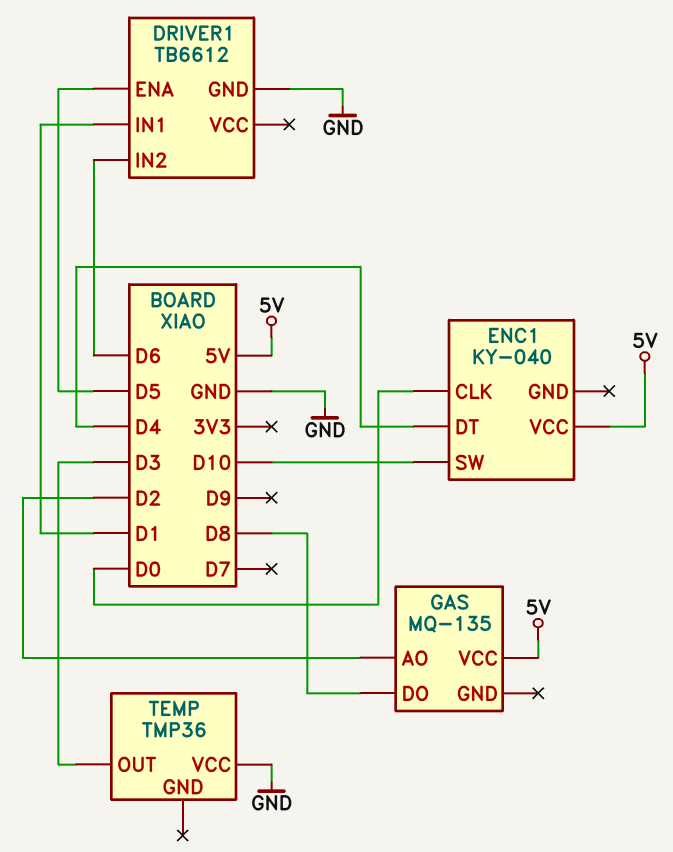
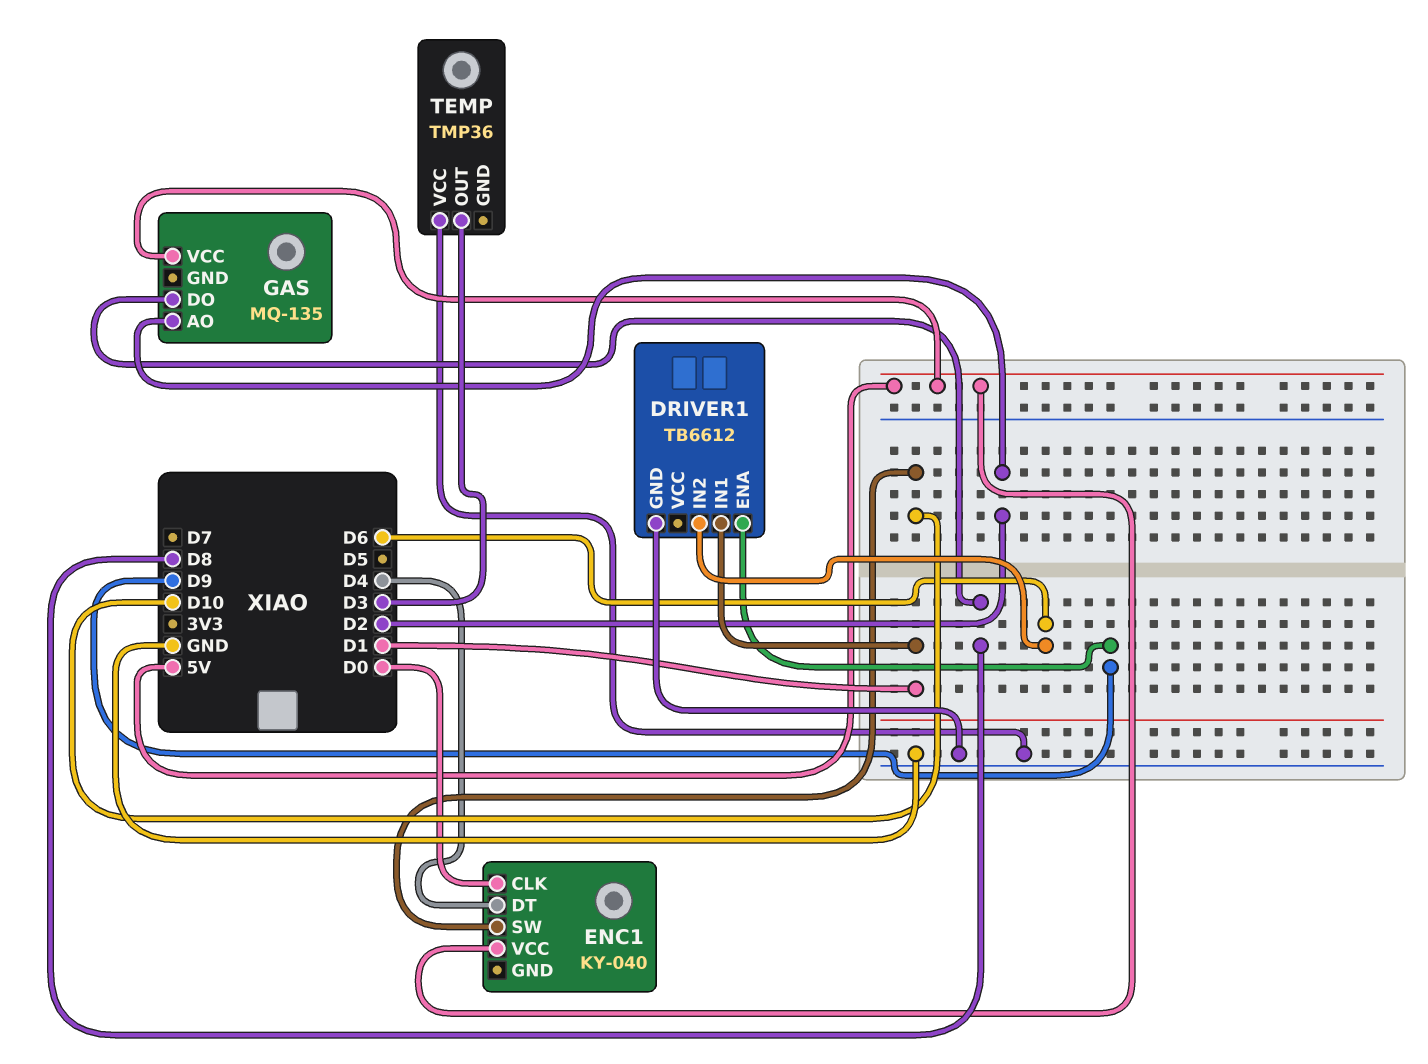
DRIVER1 pin ENA: D5 -> D9

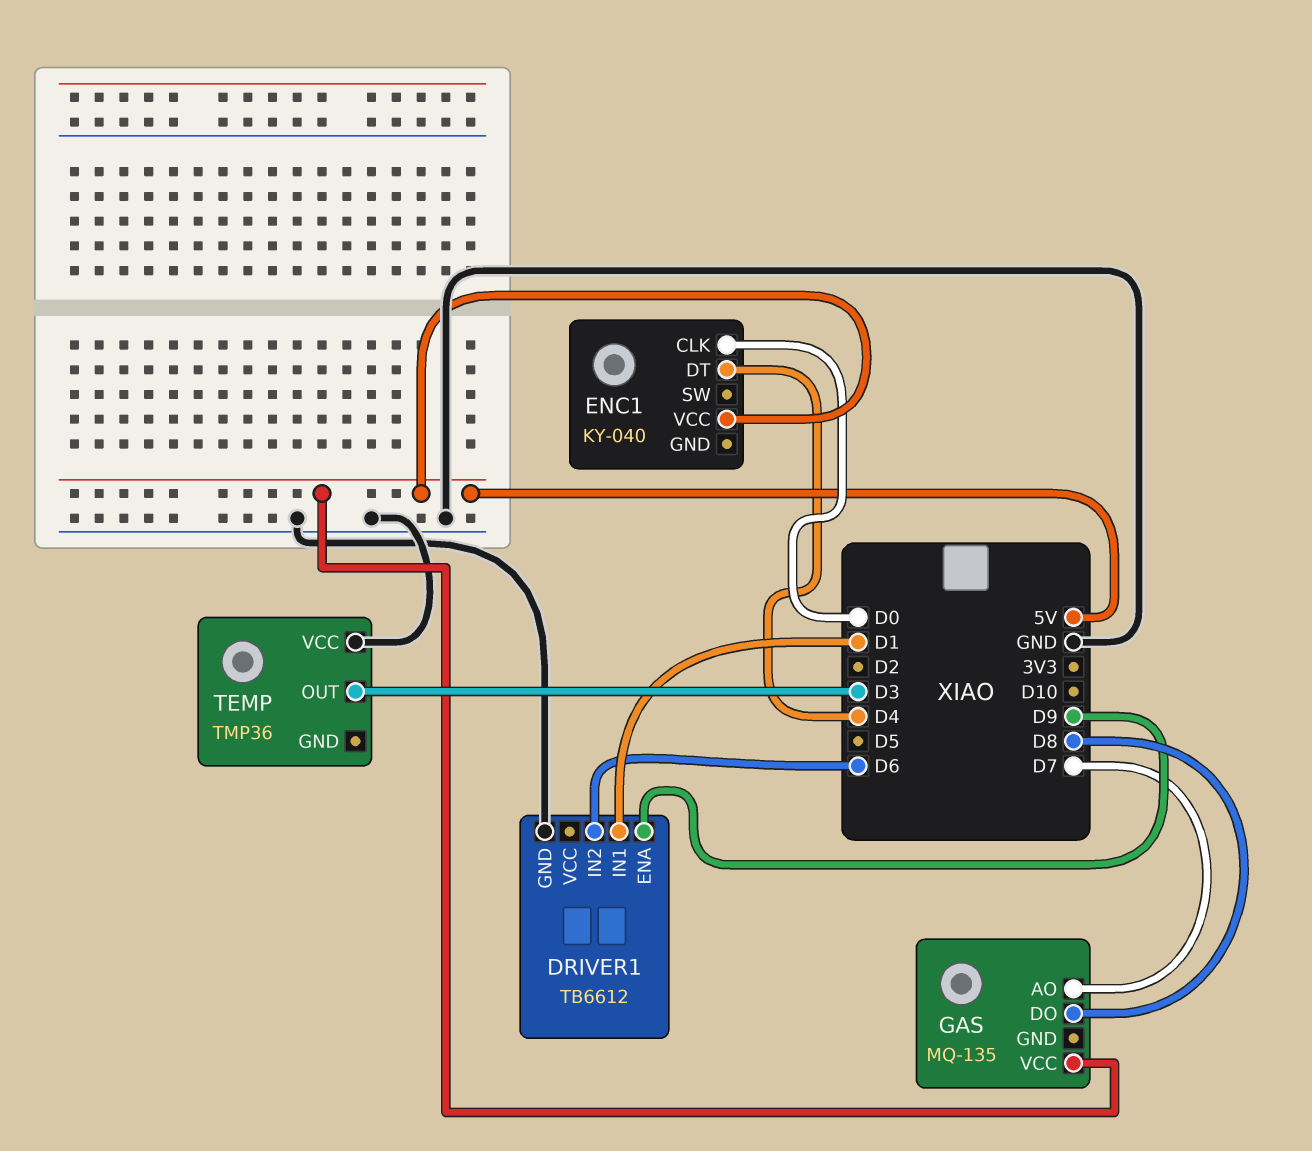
ENC1 pin SW: D10 -> none
GAS pin AO: D2 -> D7

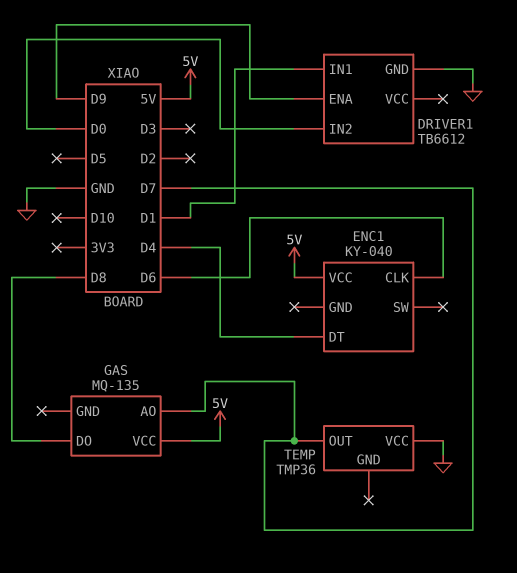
DRIVER1 pin IN2: D6 -> D0
ENC1 pin CLK: D0 -> D6
TEMP pin OUT: D3 -> D7

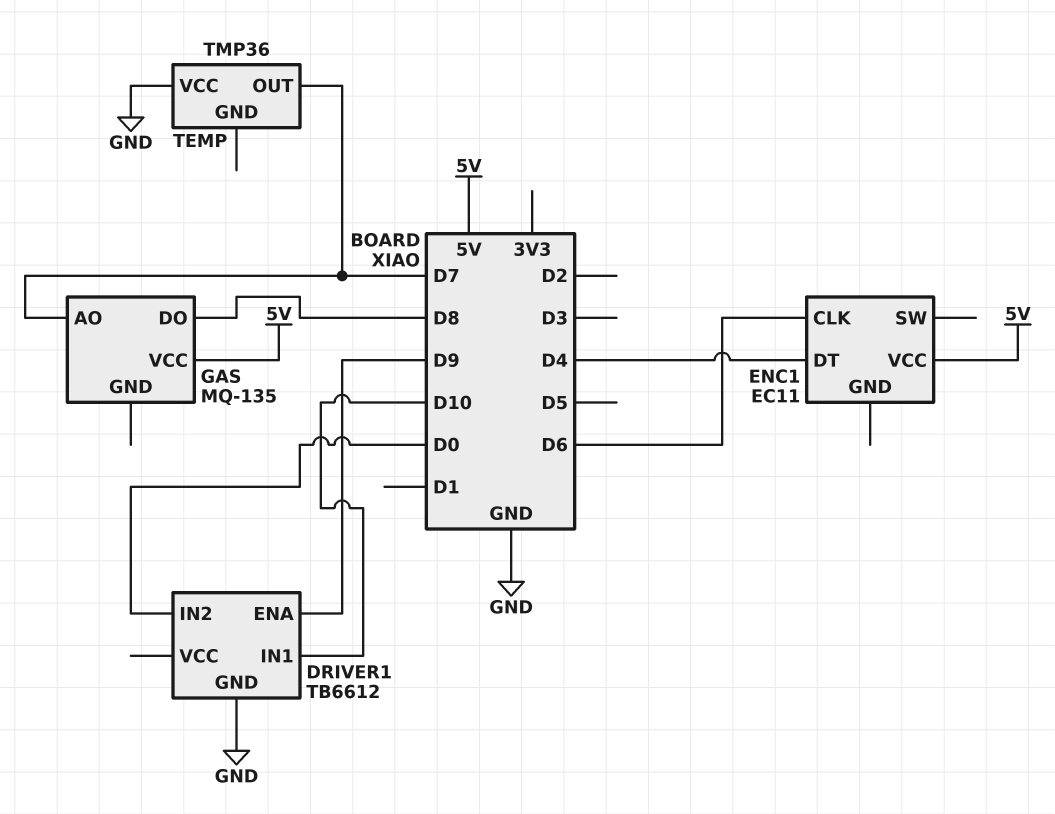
DRIVER1 pin IN1: D1 -> D10
ENC1: KY-040 -> EC11

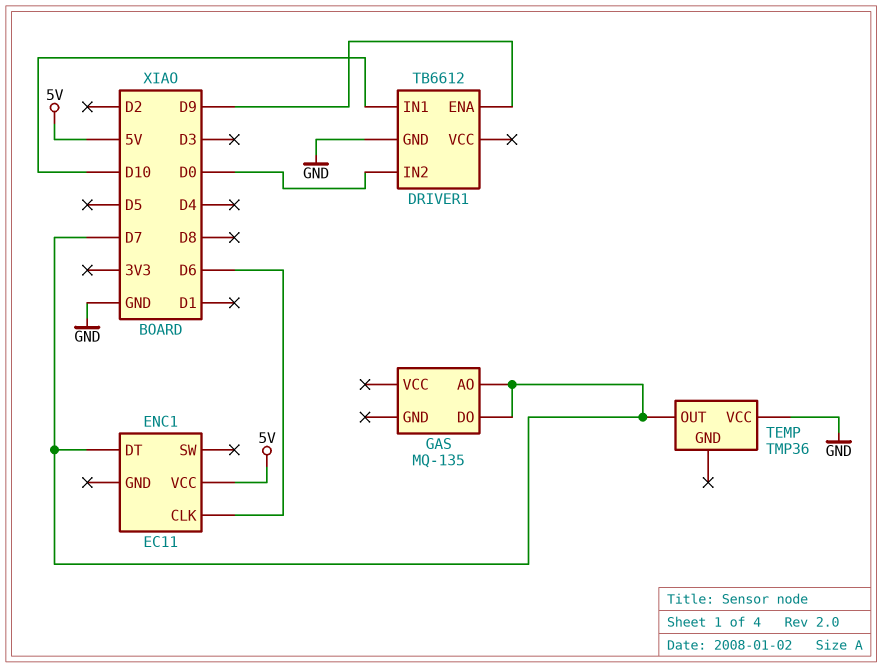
ENC1 pin DT: D4 -> D7
GAS pin DO: D8 -> D7
GAS pin VCC: 5V -> none

